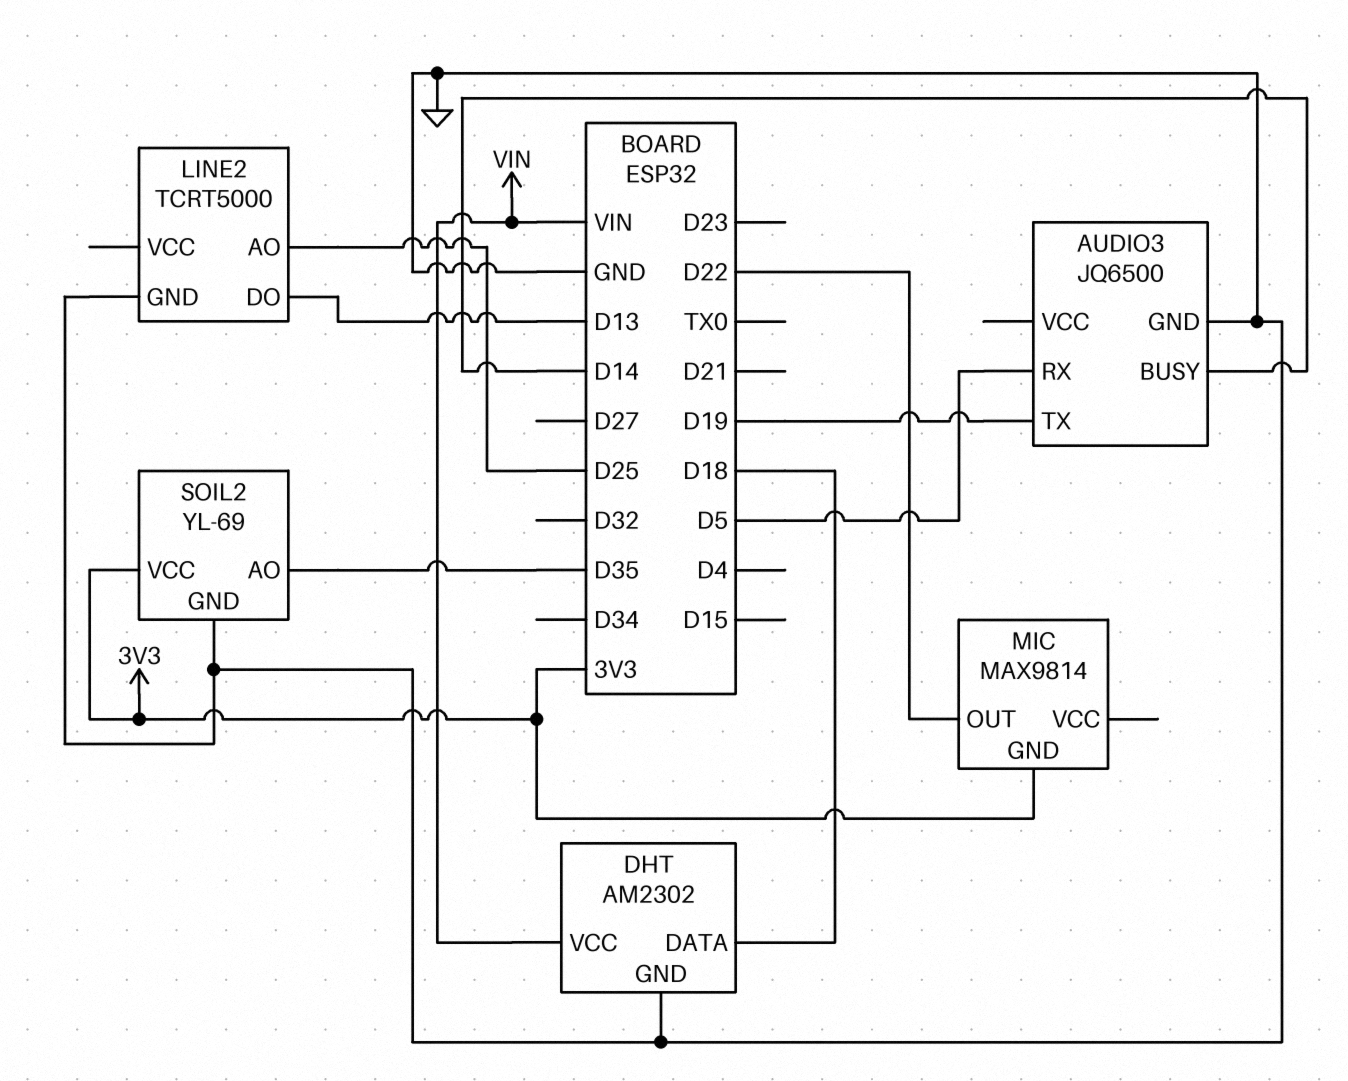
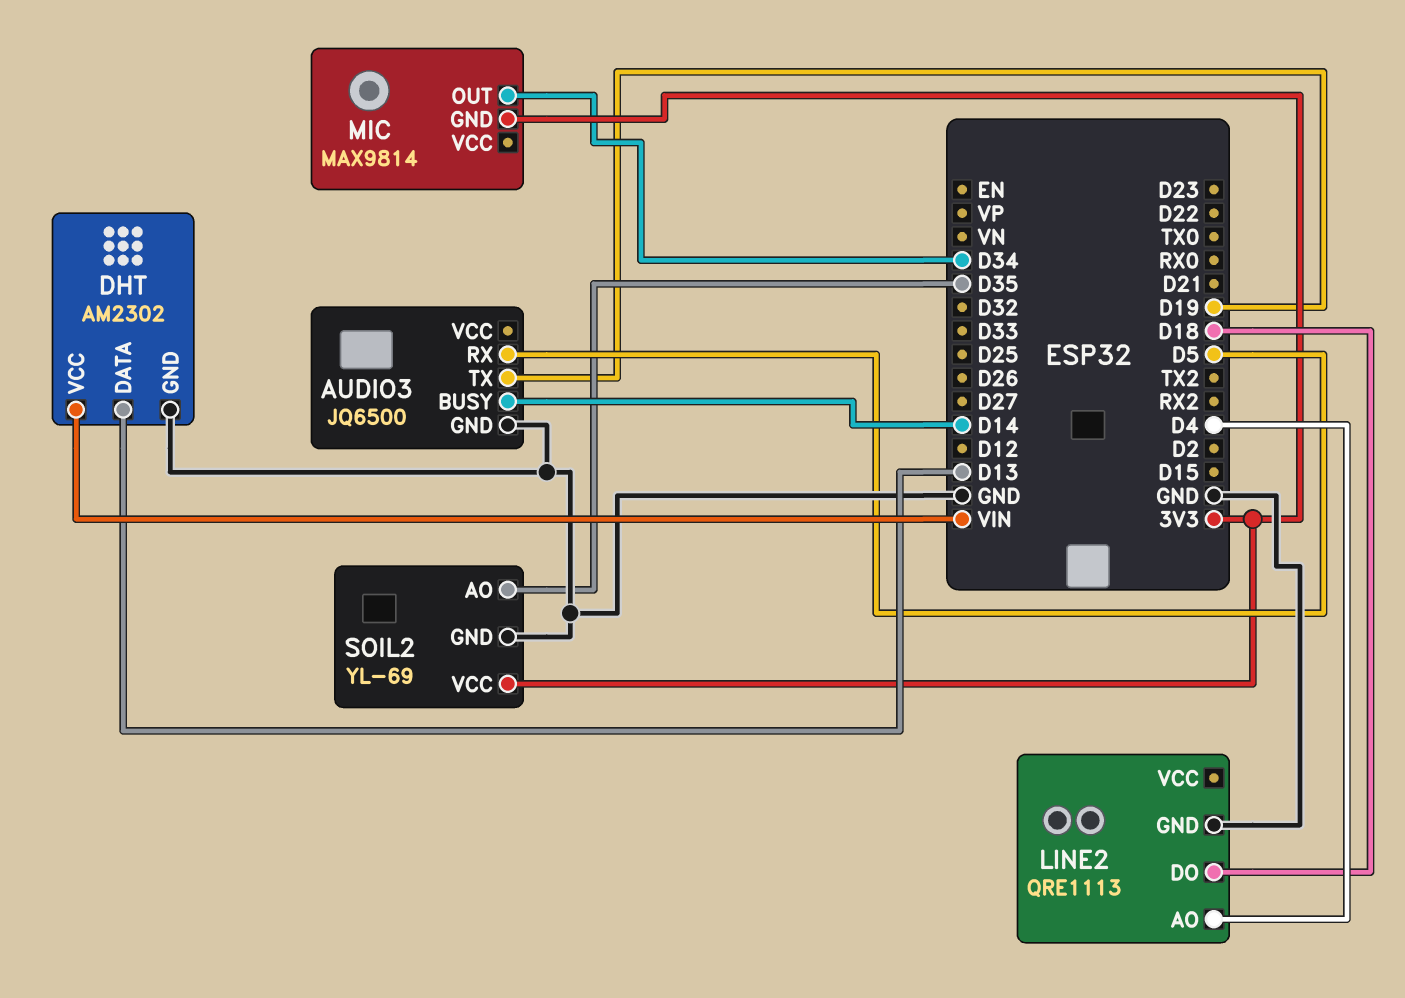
DHT pin DATA: D18 -> D13
LINE2: TCRT5000 -> QRE1113
LINE2 pin AO: D25 -> D4
LINE2 pin DO: D13 -> D18
MIC pin OUT: D22 -> D34

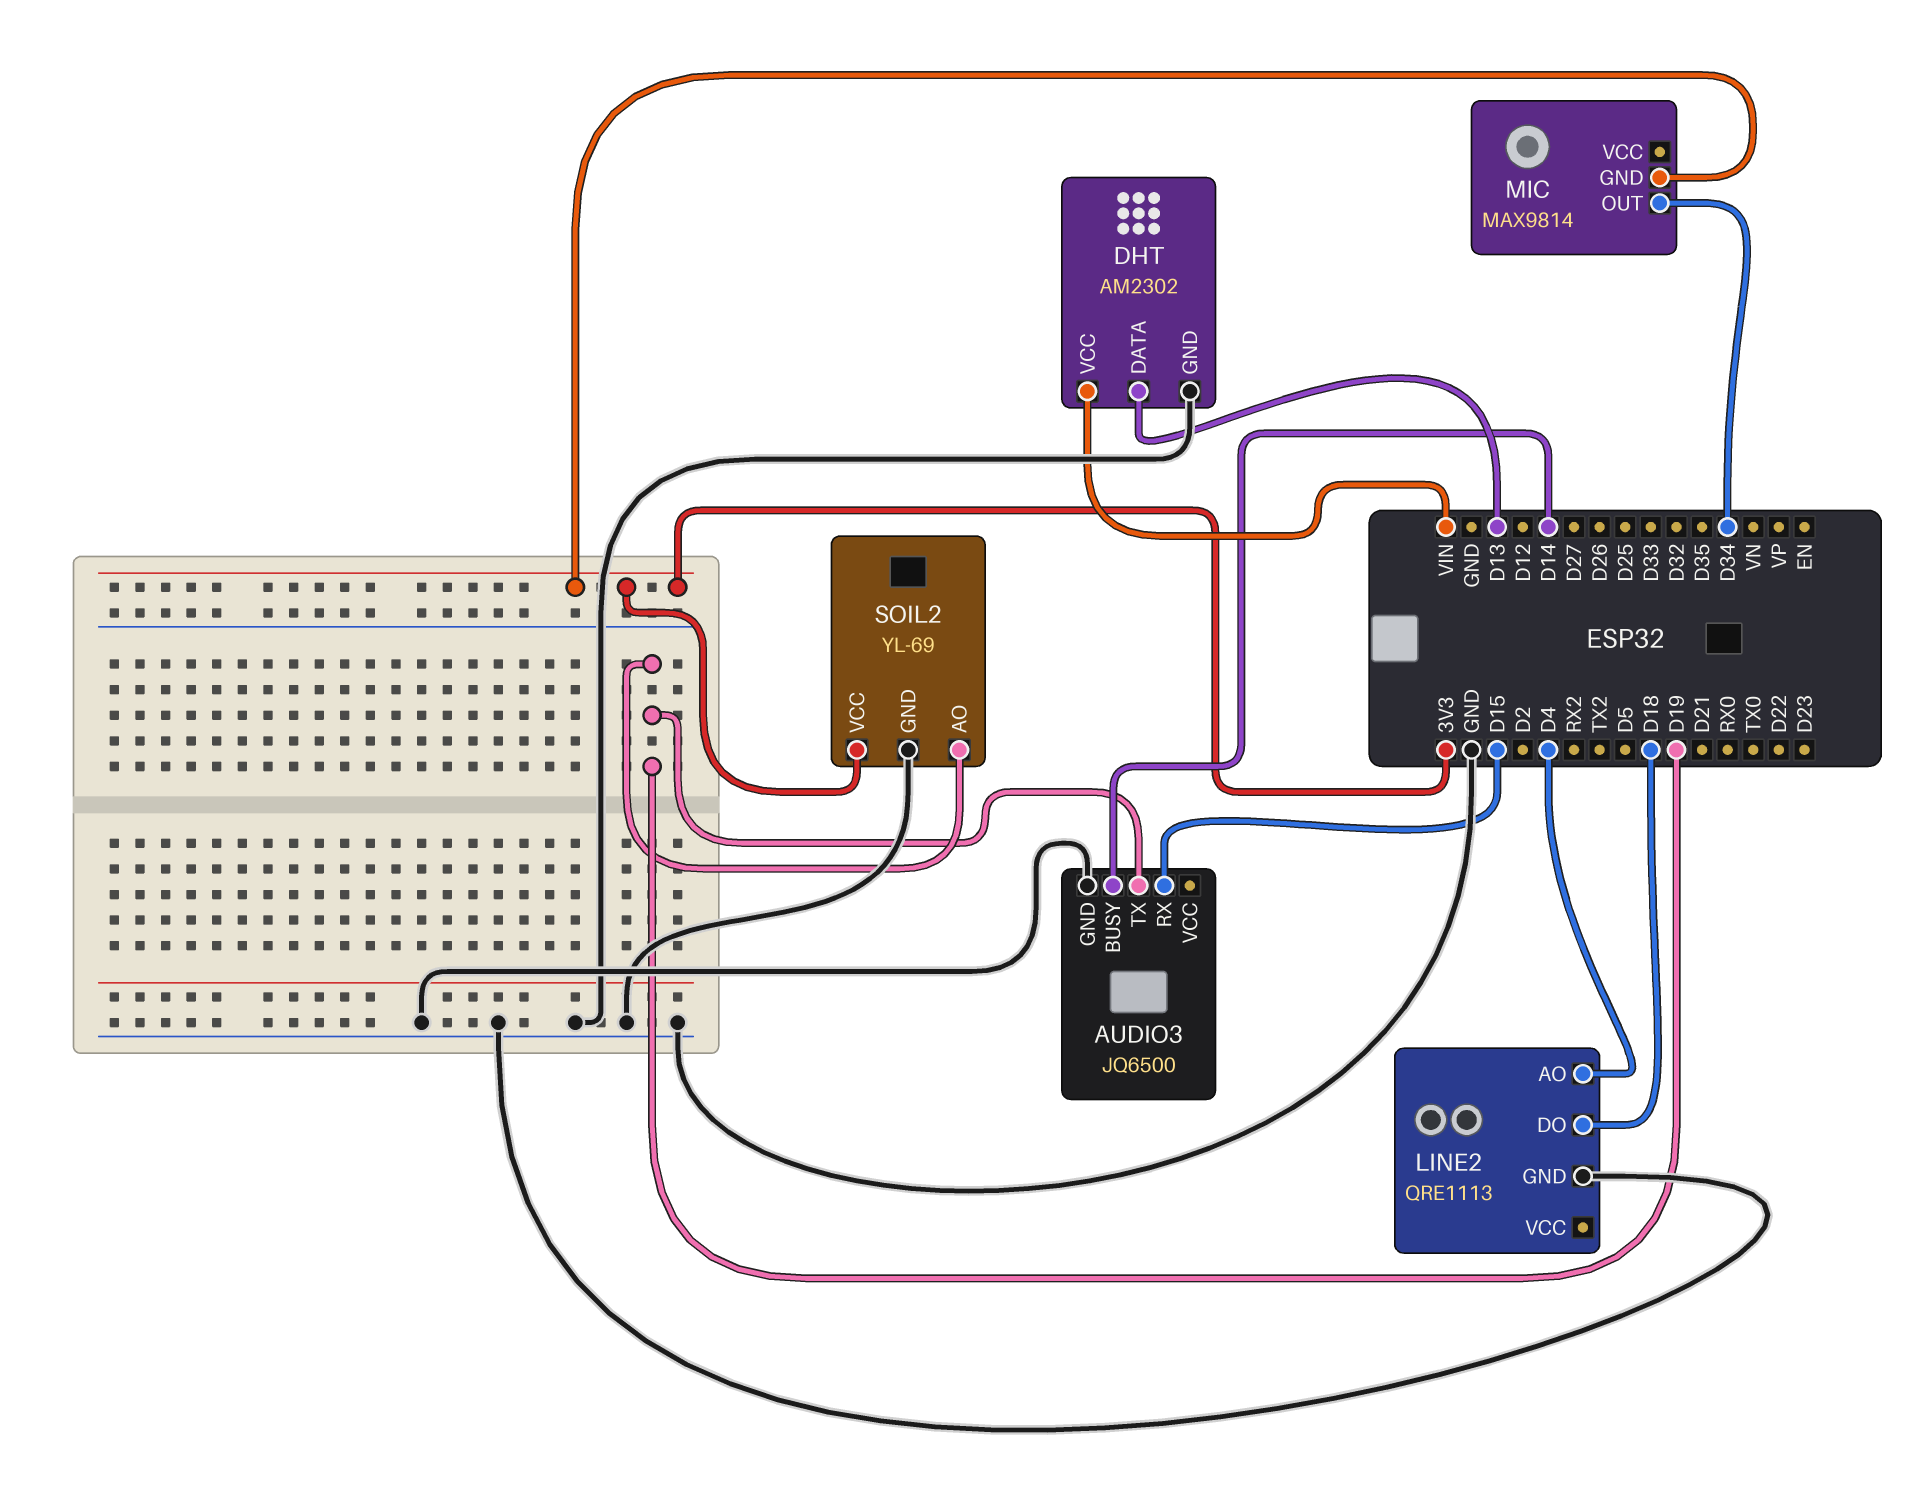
AUDIO3 pin RX: D5 -> D15
SOIL2 pin AO: D35 -> D19

